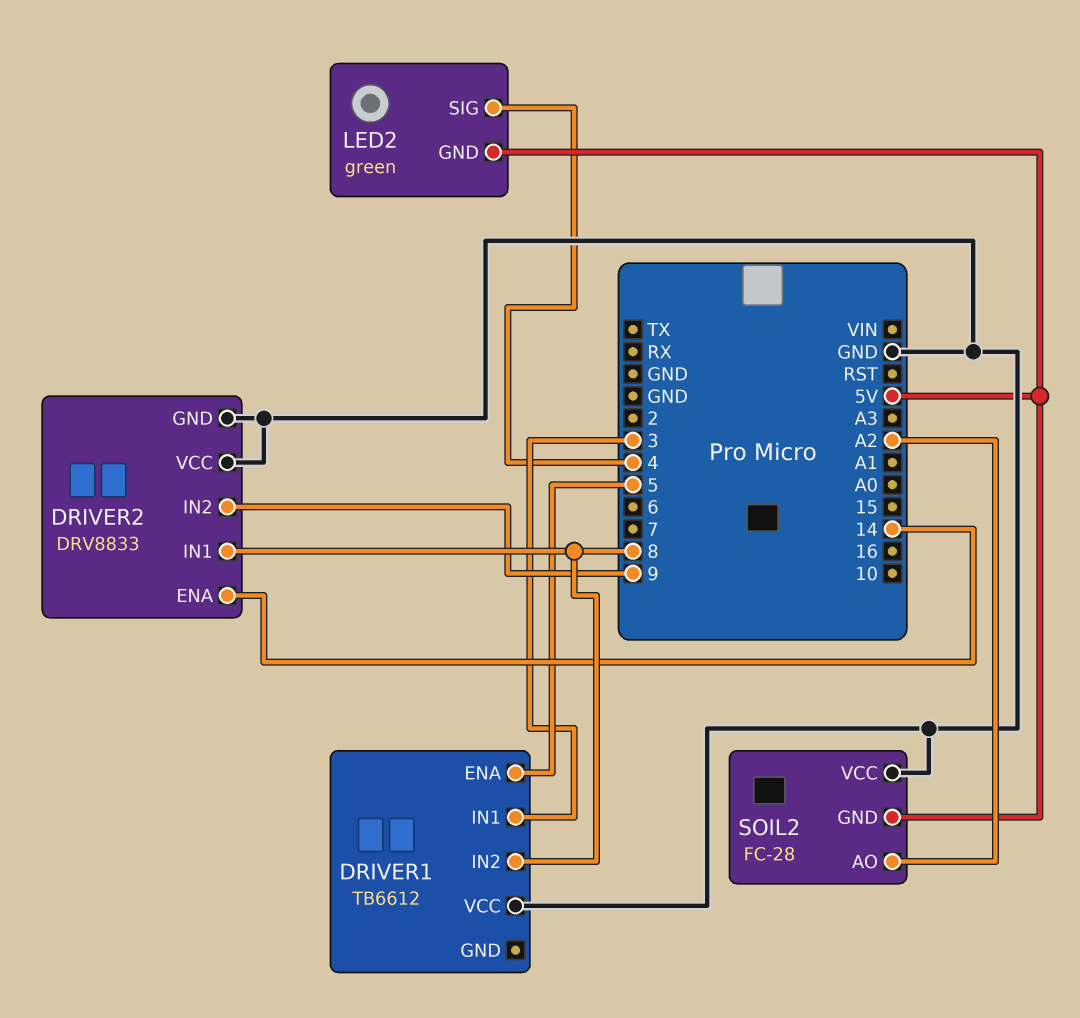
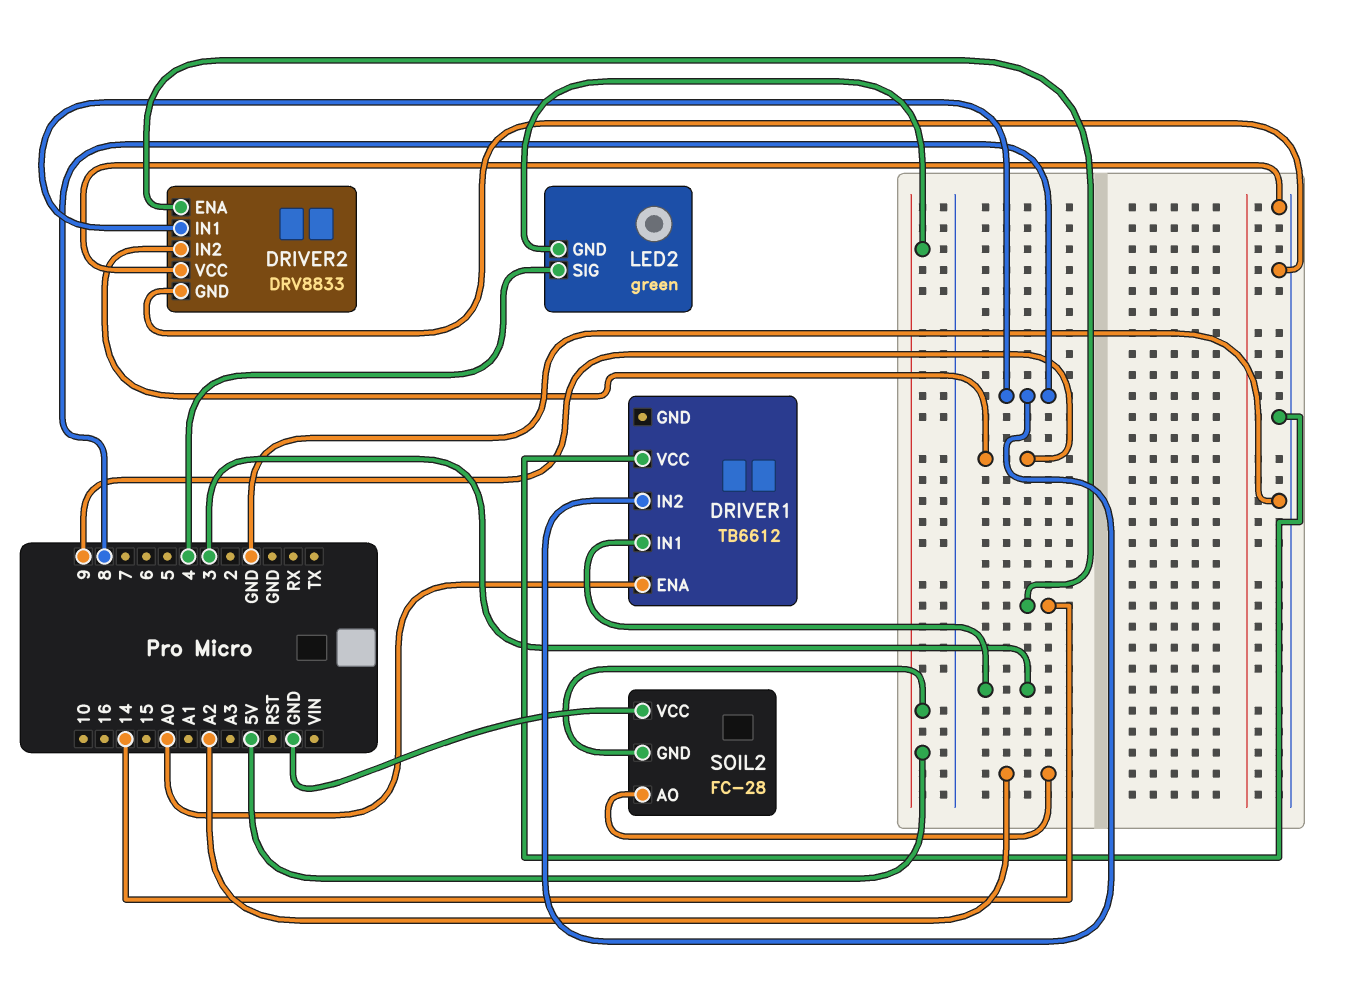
DRIVER1 pin ENA: 5 -> A0

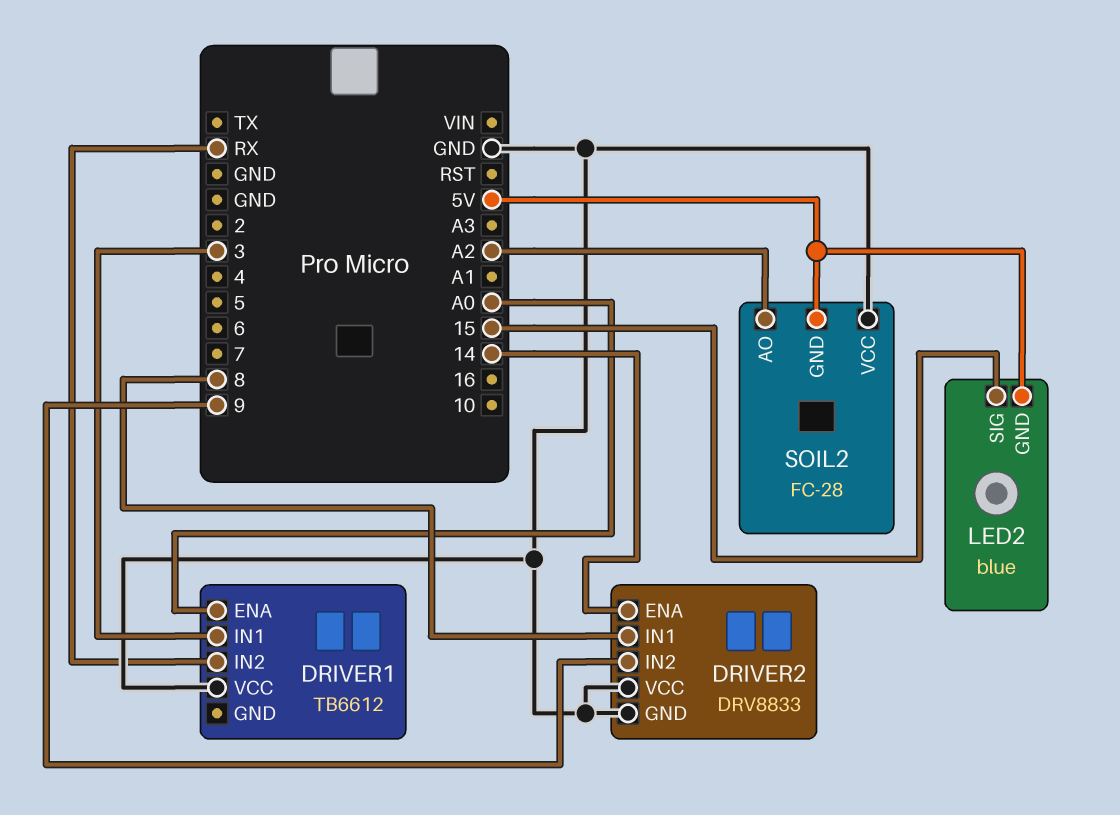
DRIVER1 pin IN2: 8 -> RX
LED2: green -> blue
LED2 pin SIG: 4 -> 15

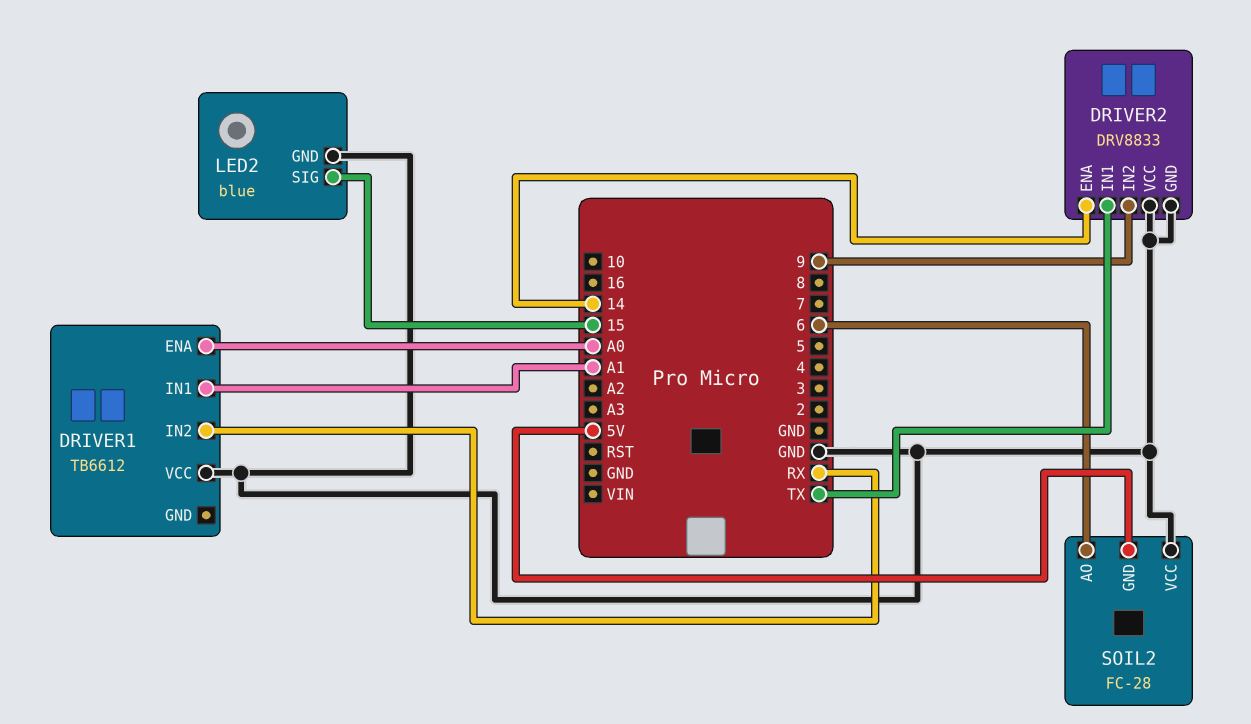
DRIVER1 pin IN1: 3 -> A1
DRIVER2 pin IN1: 8 -> TX
LED2 pin GND: 5V -> GND
SOIL2 pin AO: A2 -> 6

